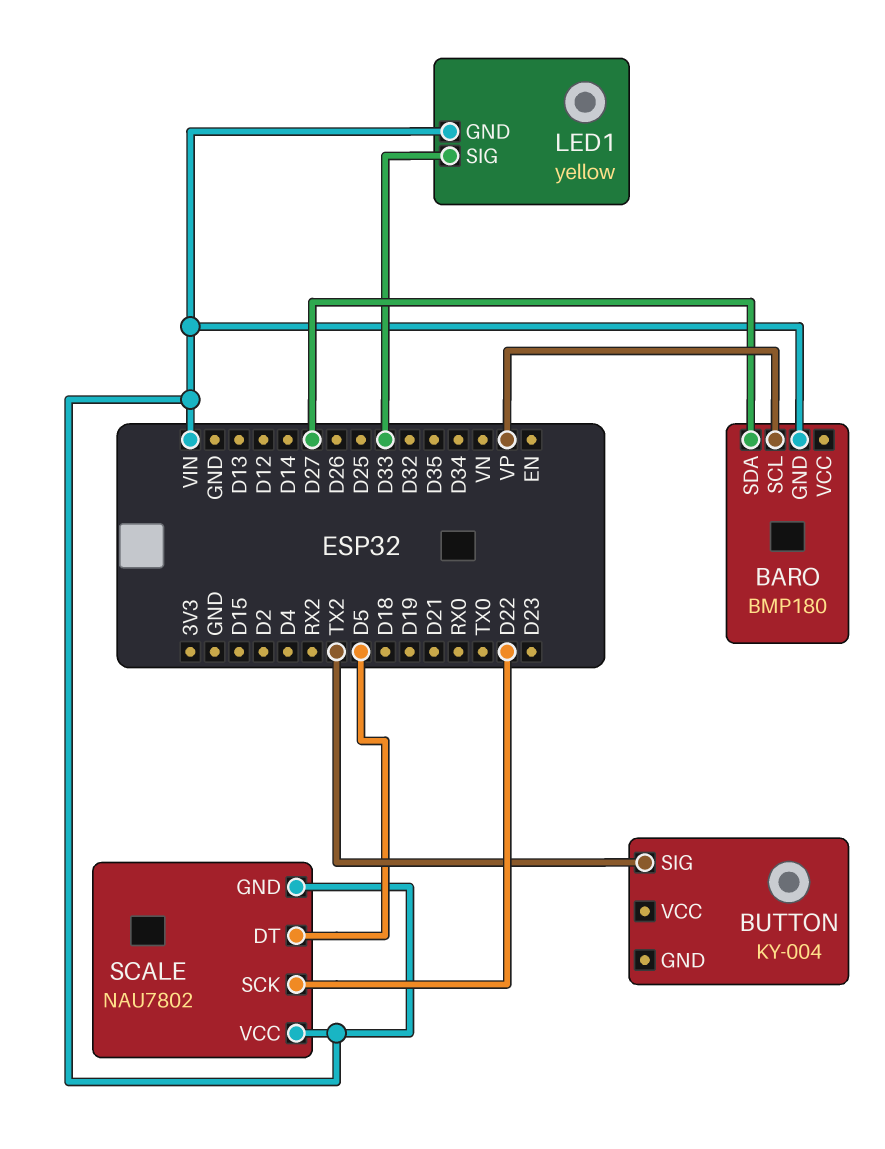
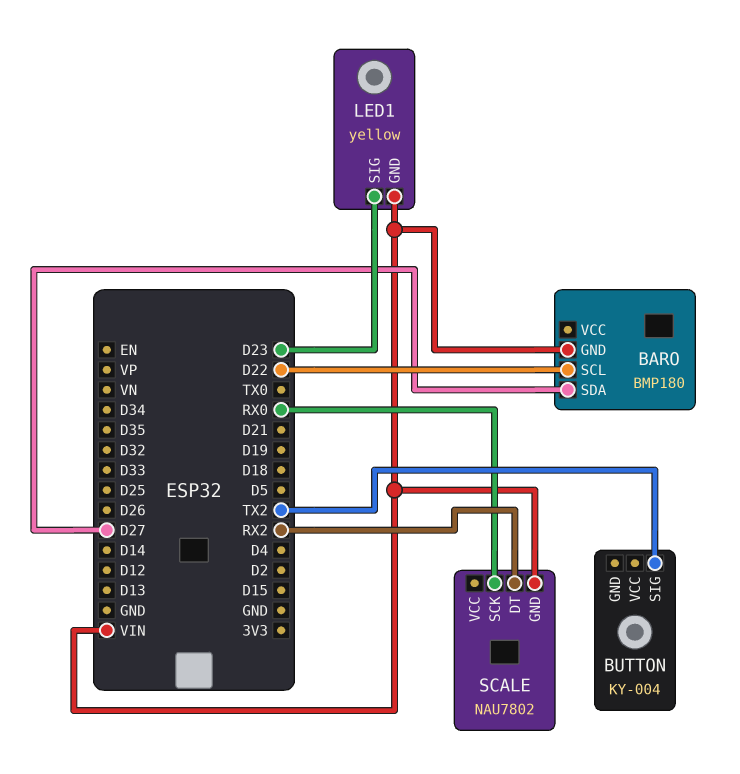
BARO pin SCL: VP -> D22
LED1 pin SIG: D33 -> D23
SCALE pin DT: D5 -> RX2
SCALE pin SCK: D22 -> RX0
SCALE pin VCC: VIN -> none

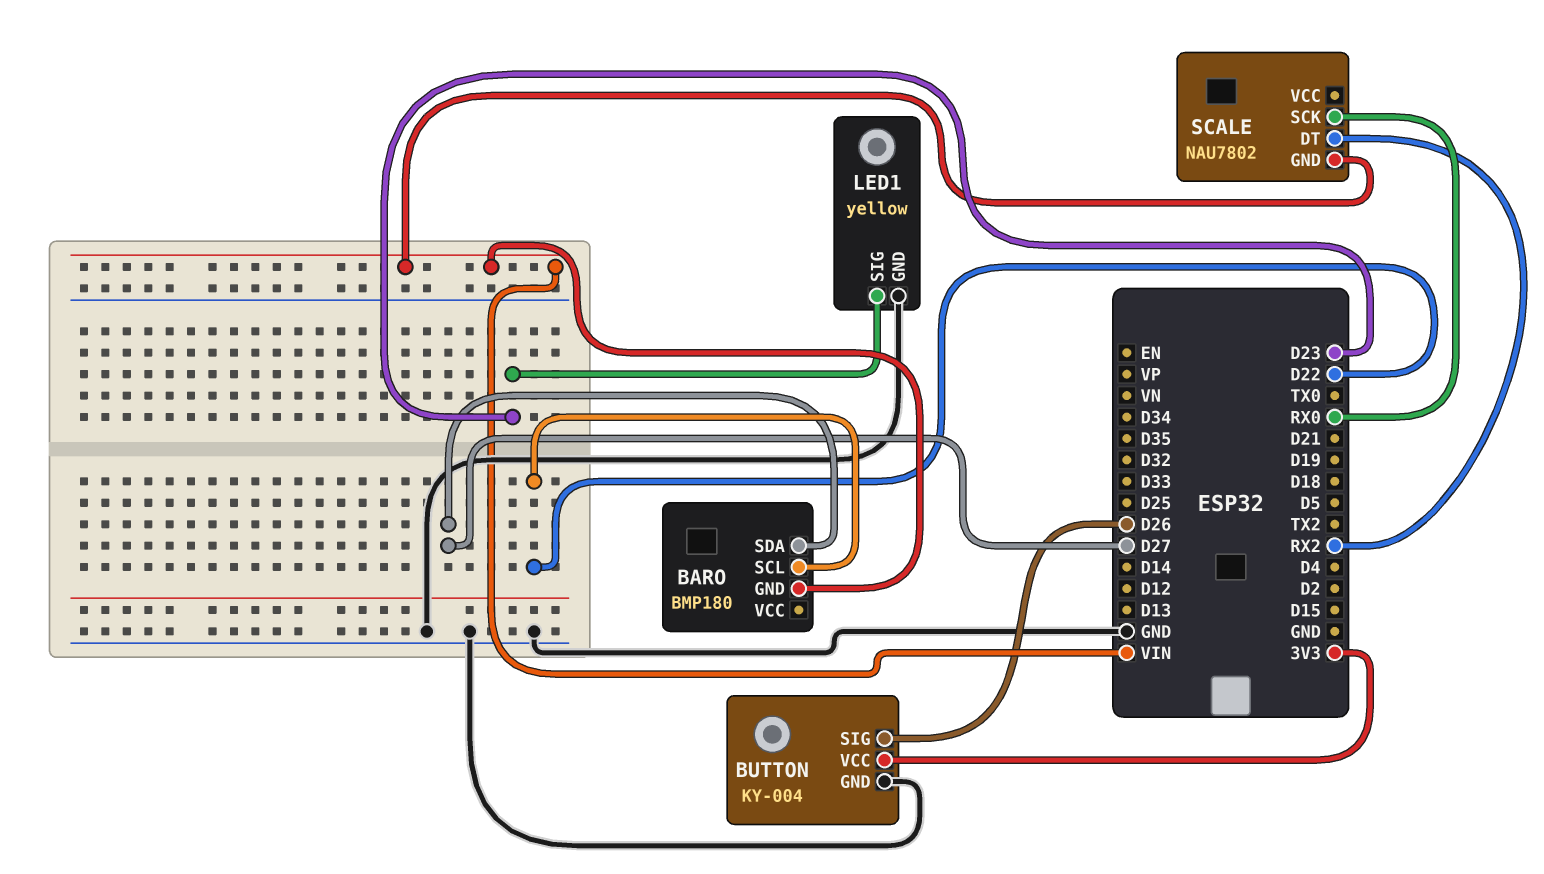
BUTTON pin GND: none -> GND
BUTTON pin SIG: TX2 -> D26
BUTTON pin VCC: none -> 3V3
LED1 pin GND: VIN -> GND

